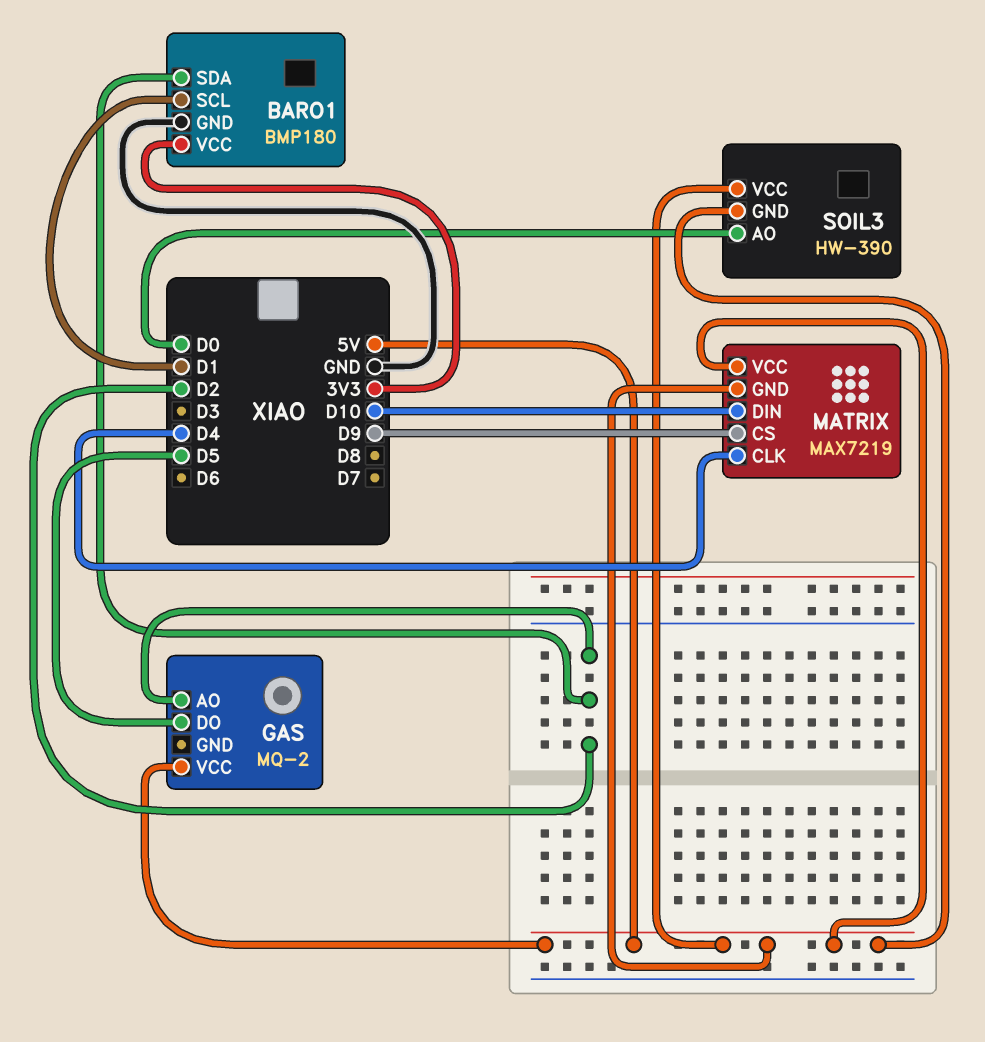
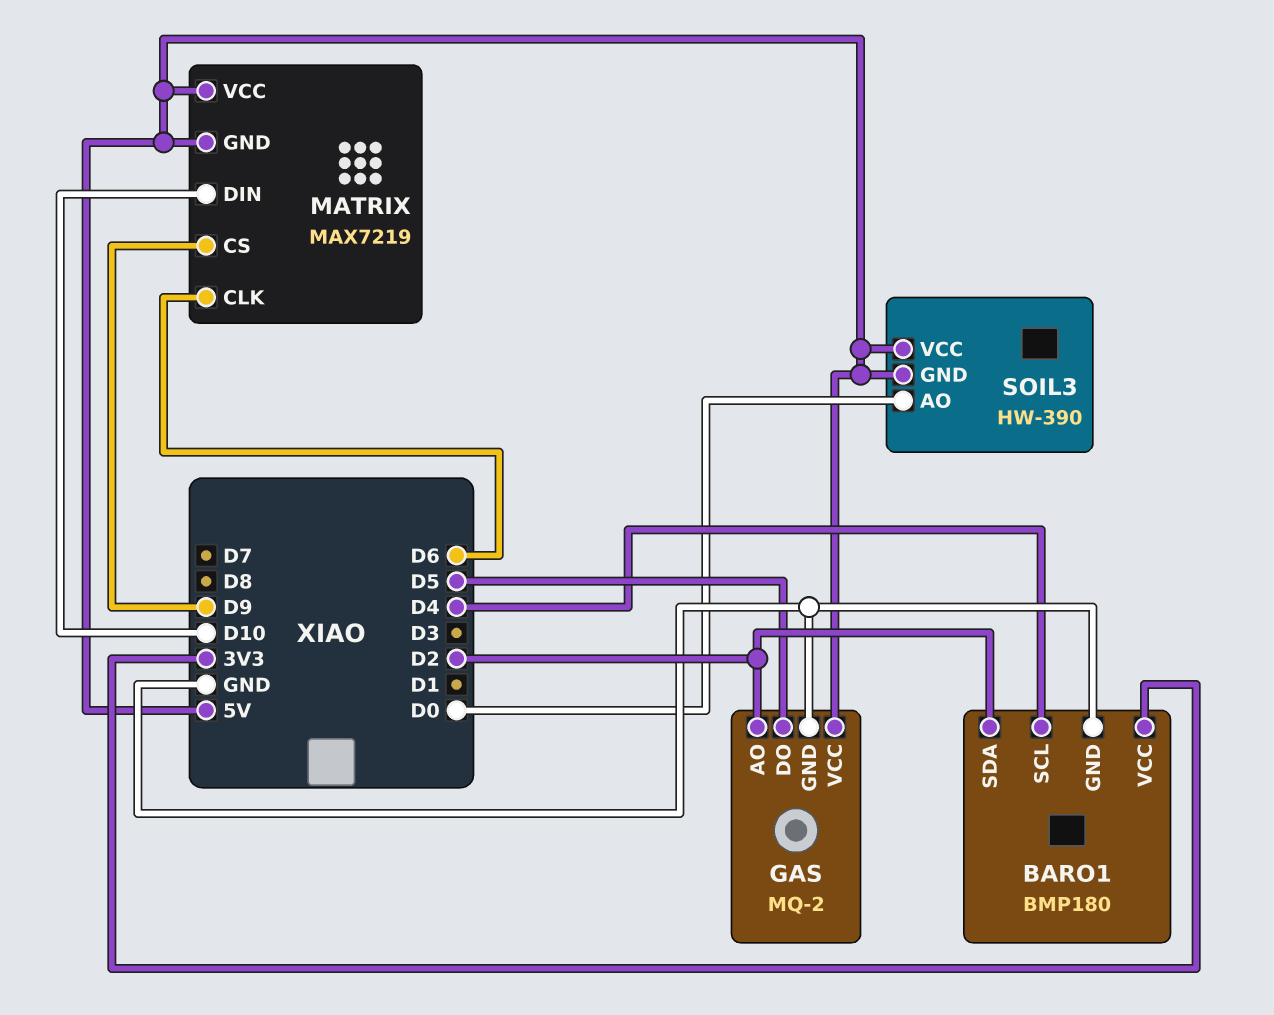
BARO1 pin SCL: D1 -> D4
GAS pin GND: none -> GND
MATRIX pin CLK: D4 -> D6

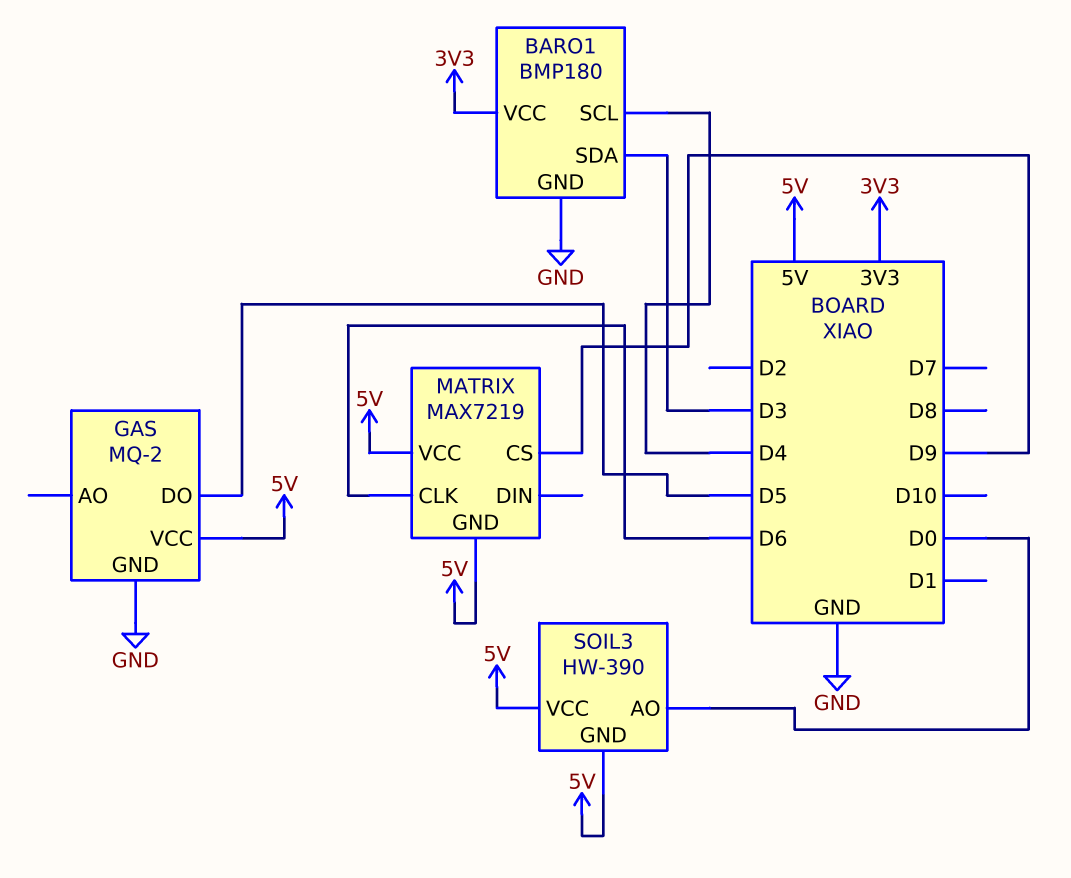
BARO1 pin SDA: D2 -> D3
GAS pin AO: D2 -> none
MATRIX pin DIN: D10 -> none

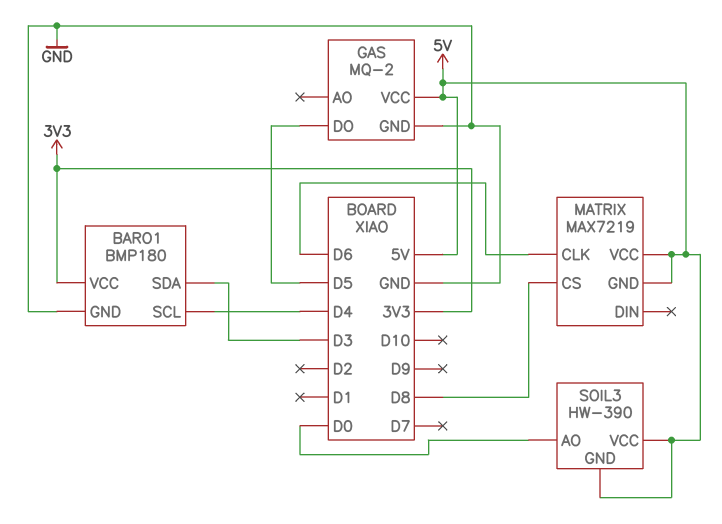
MATRIX pin CS: D9 -> D8

